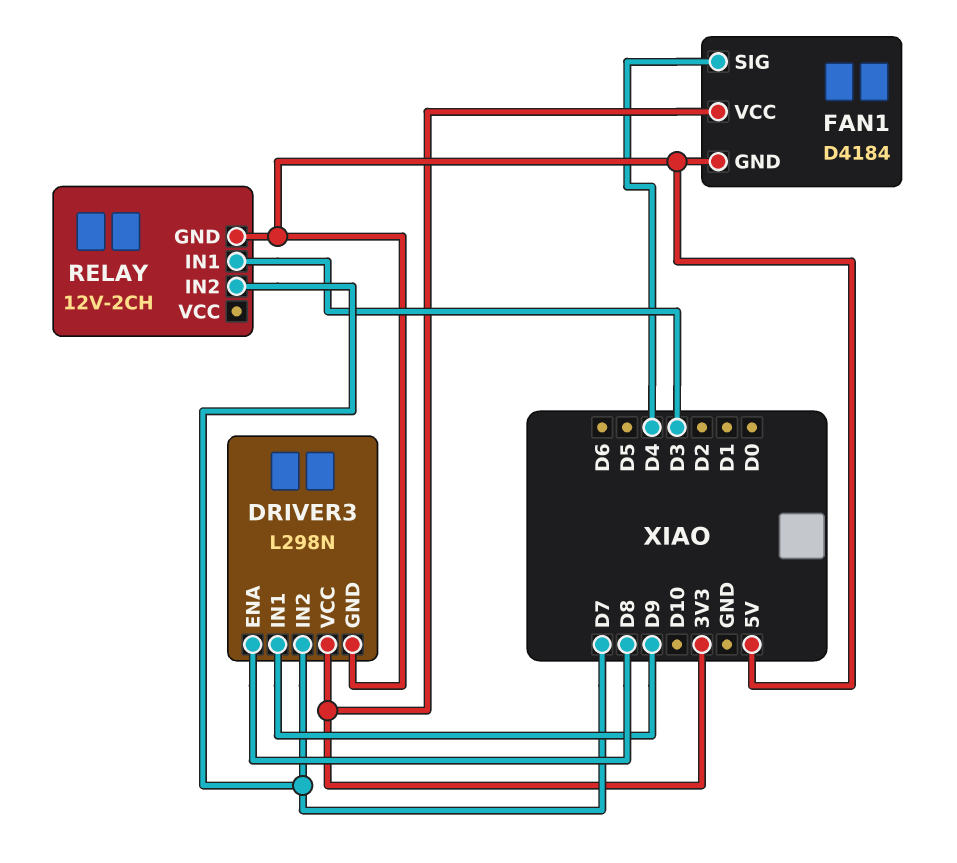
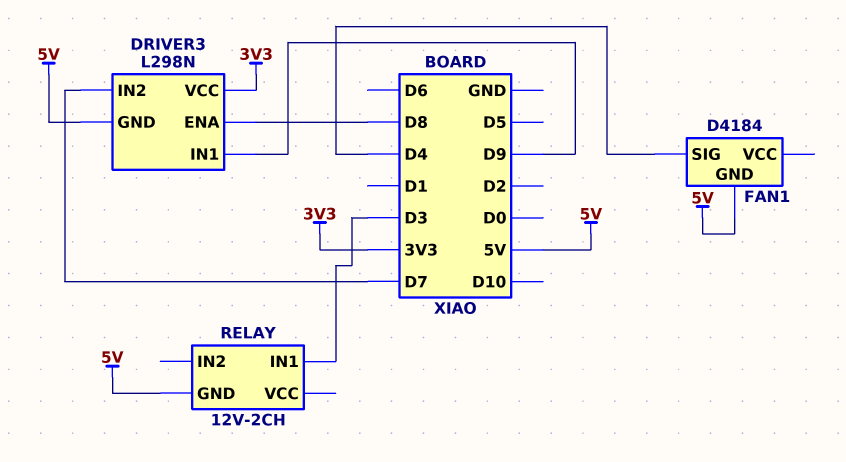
FAN1 pin VCC: 3V3 -> none
RELAY pin IN2: D7 -> none

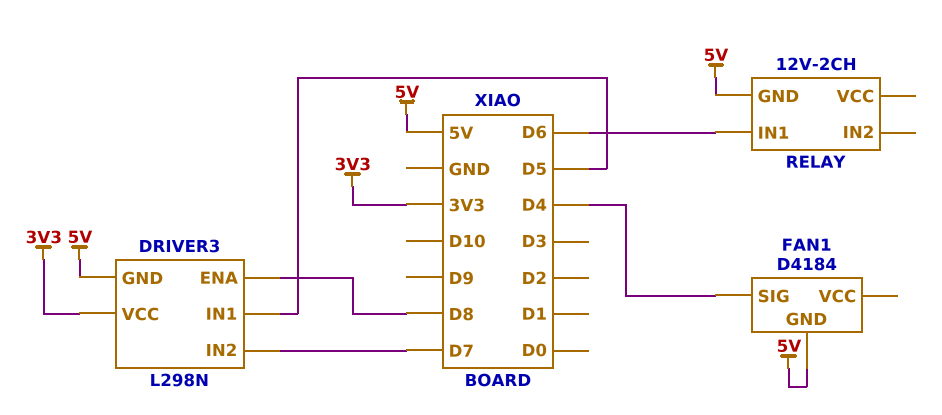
DRIVER3 pin IN1: D9 -> D5
RELAY pin IN1: D3 -> D6

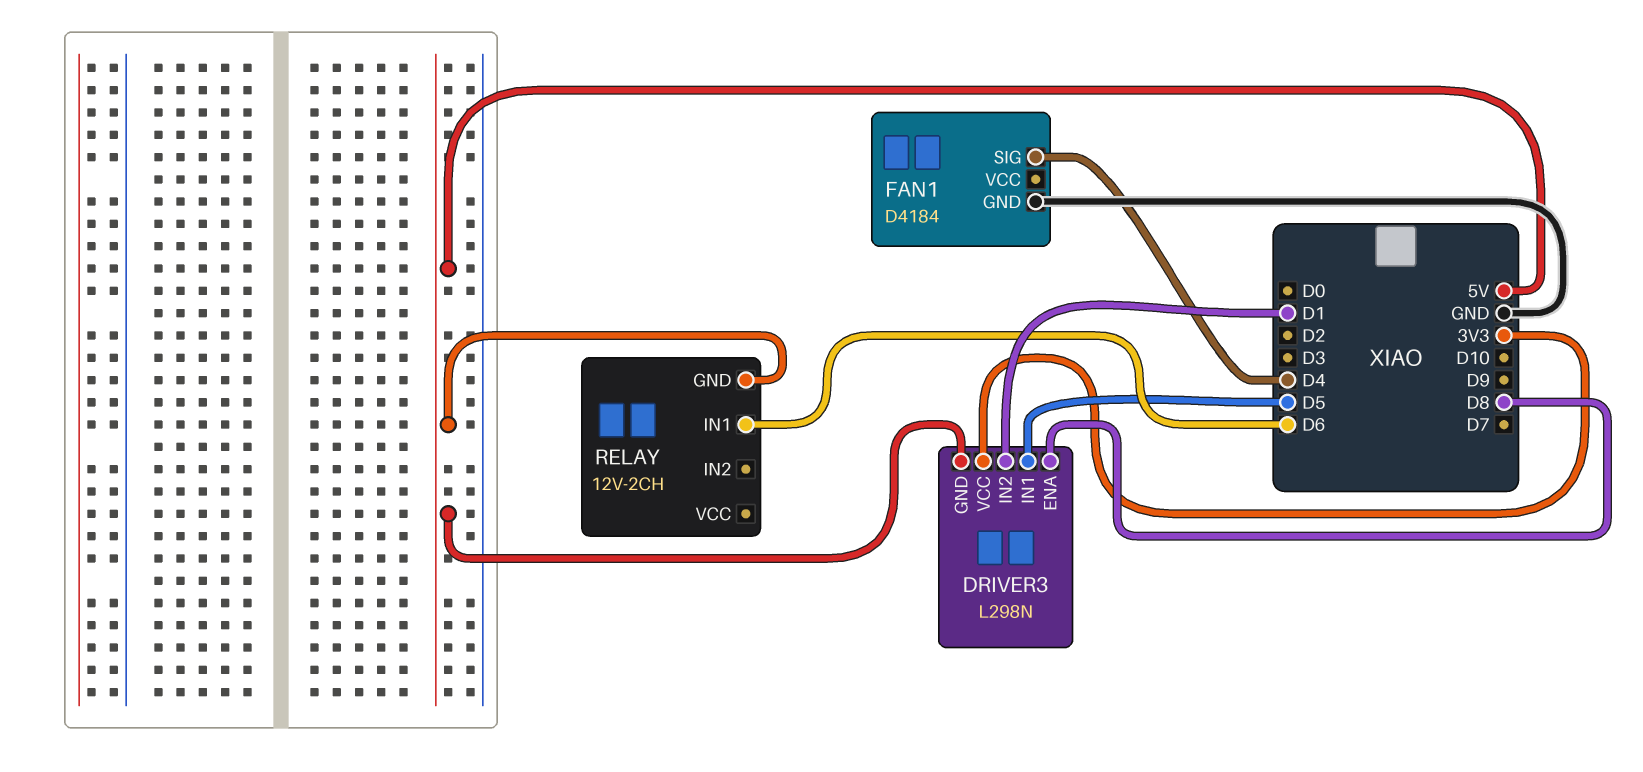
DRIVER3 pin IN2: D7 -> D1
FAN1 pin GND: 5V -> GND

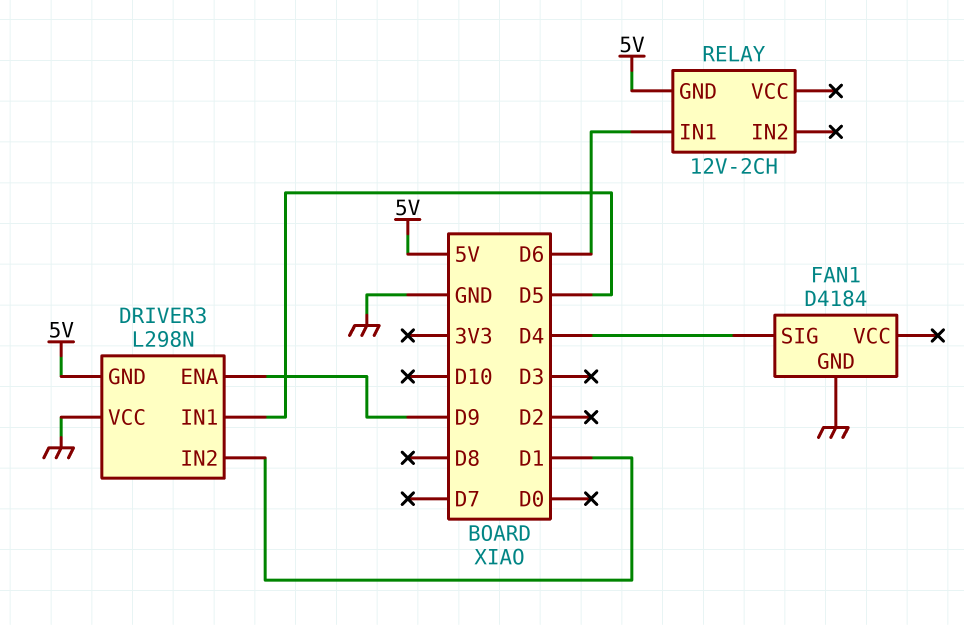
DRIVER3 pin ENA: D8 -> D9
DRIVER3 pin VCC: 3V3 -> GND

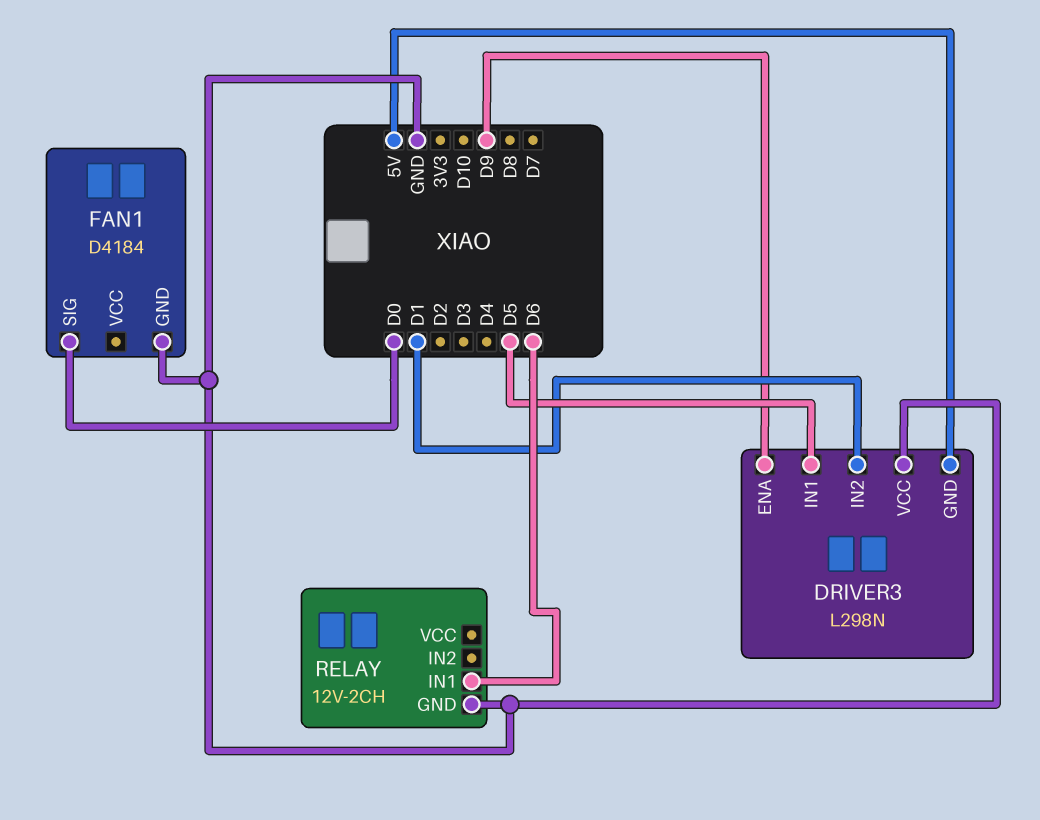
FAN1 pin SIG: D4 -> D0
RELAY pin GND: 5V -> GND

